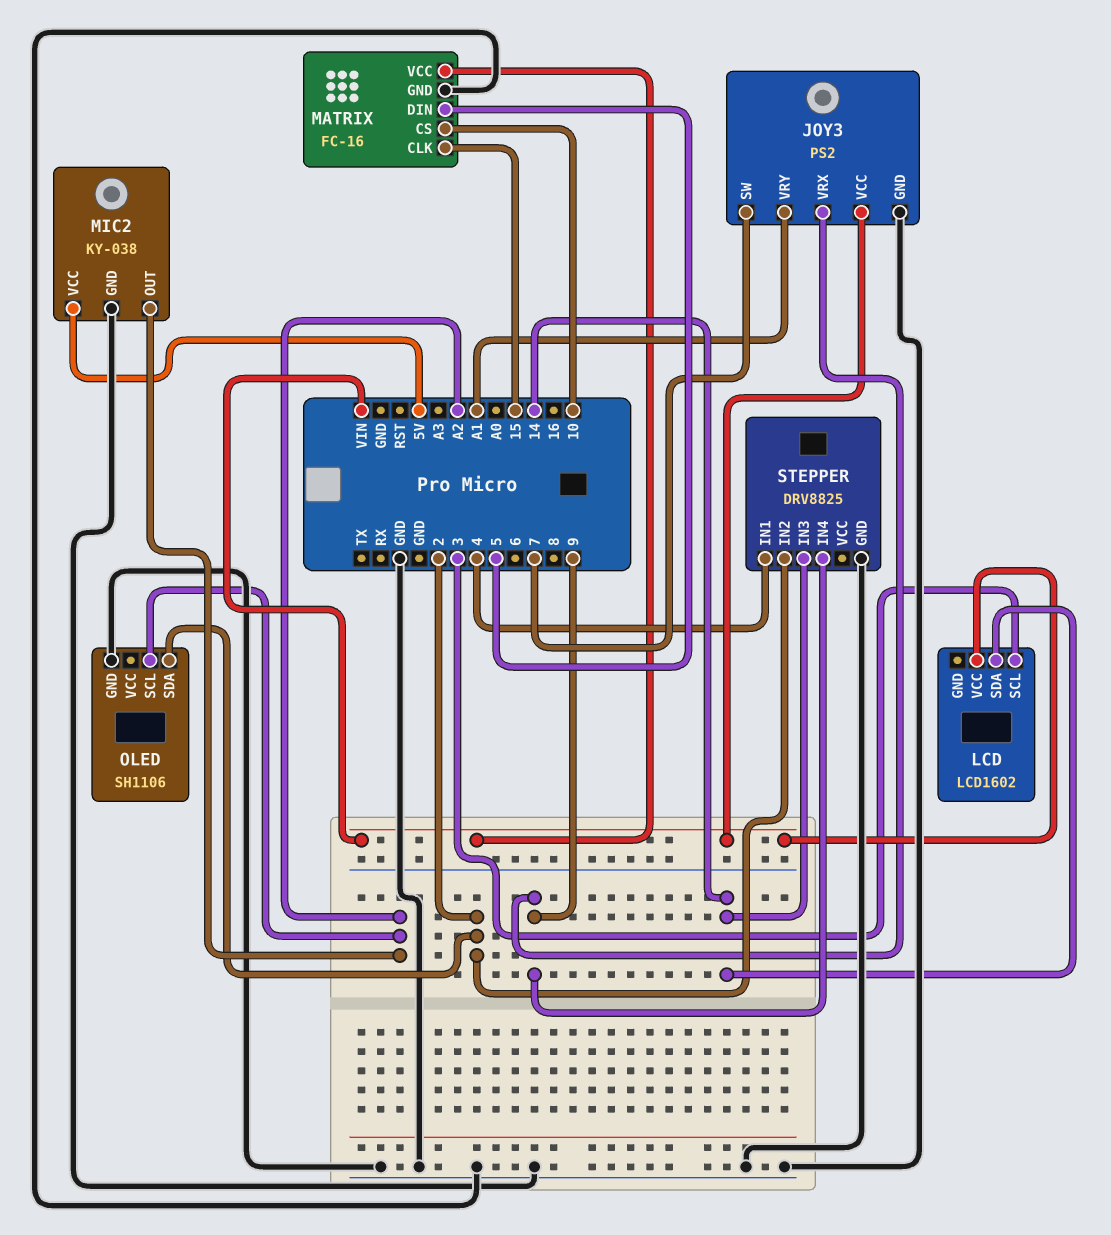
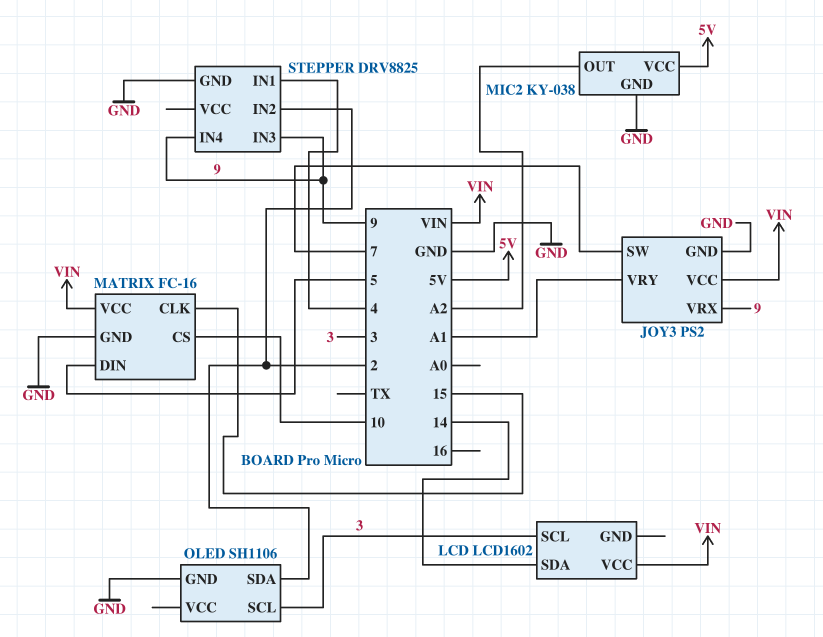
OLED pin SCL: A2 -> 3
STEPPER pin IN3: 14 -> 9

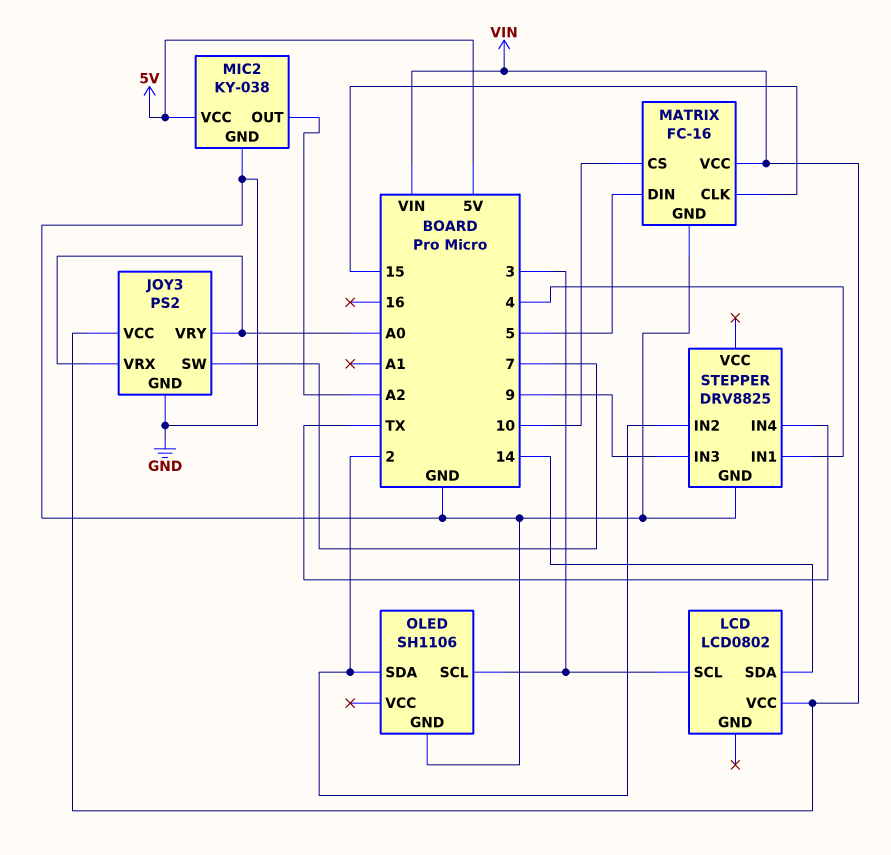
JOY3 pin VRX: 9 -> A0
JOY3 pin VRY: A1 -> A0
LCD: LCD1602 -> LCD0802
STEPPER pin IN4: 9 -> TX

